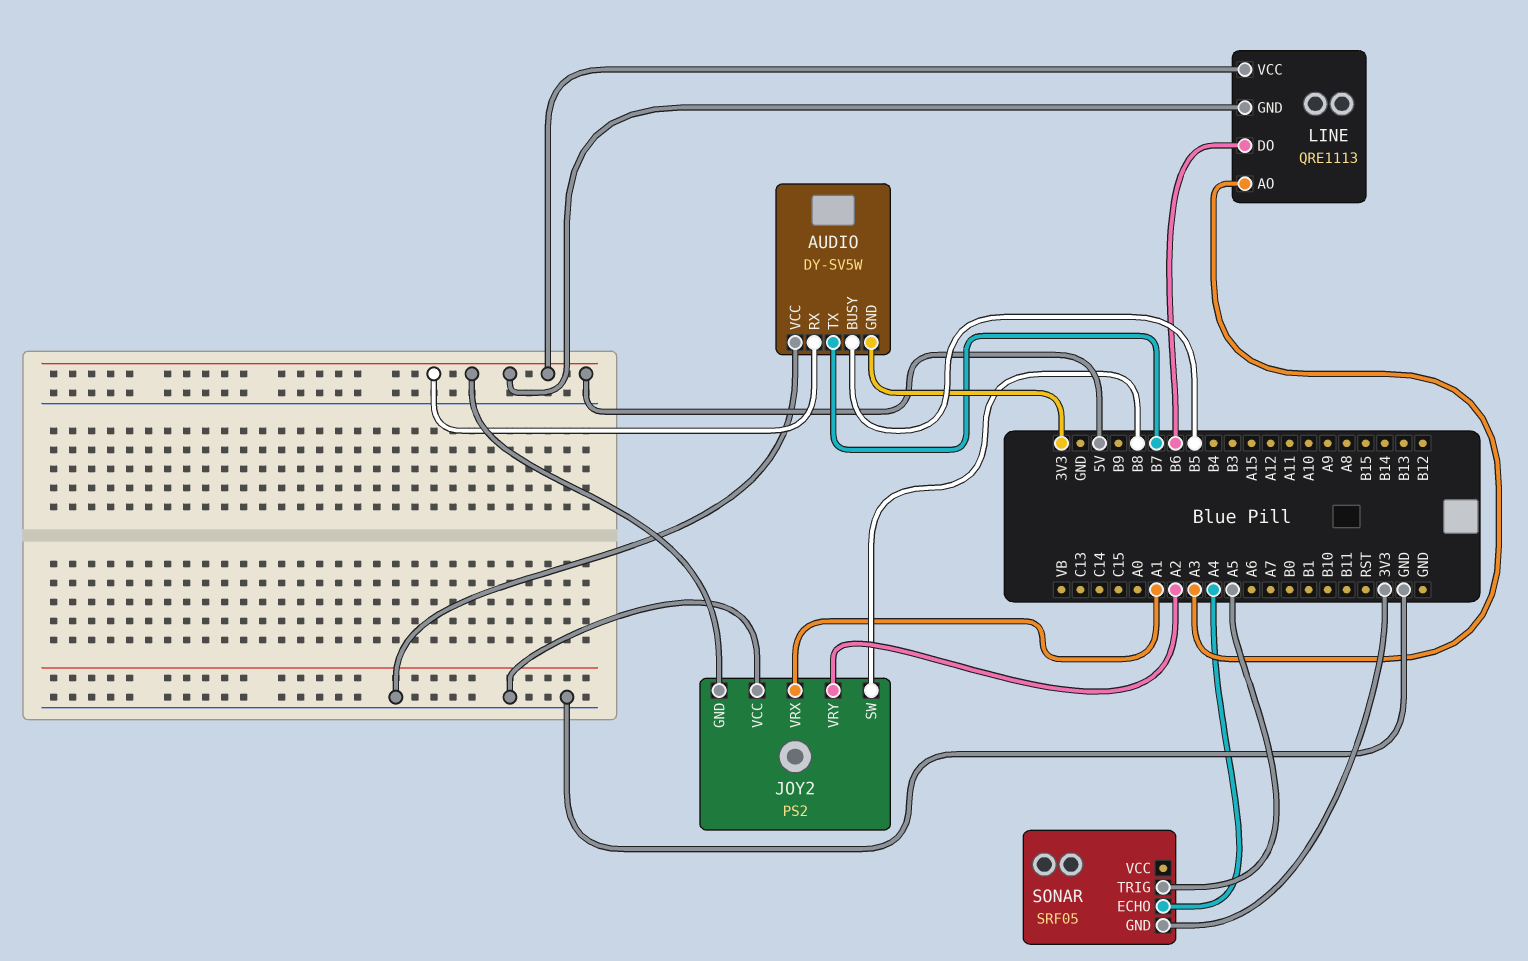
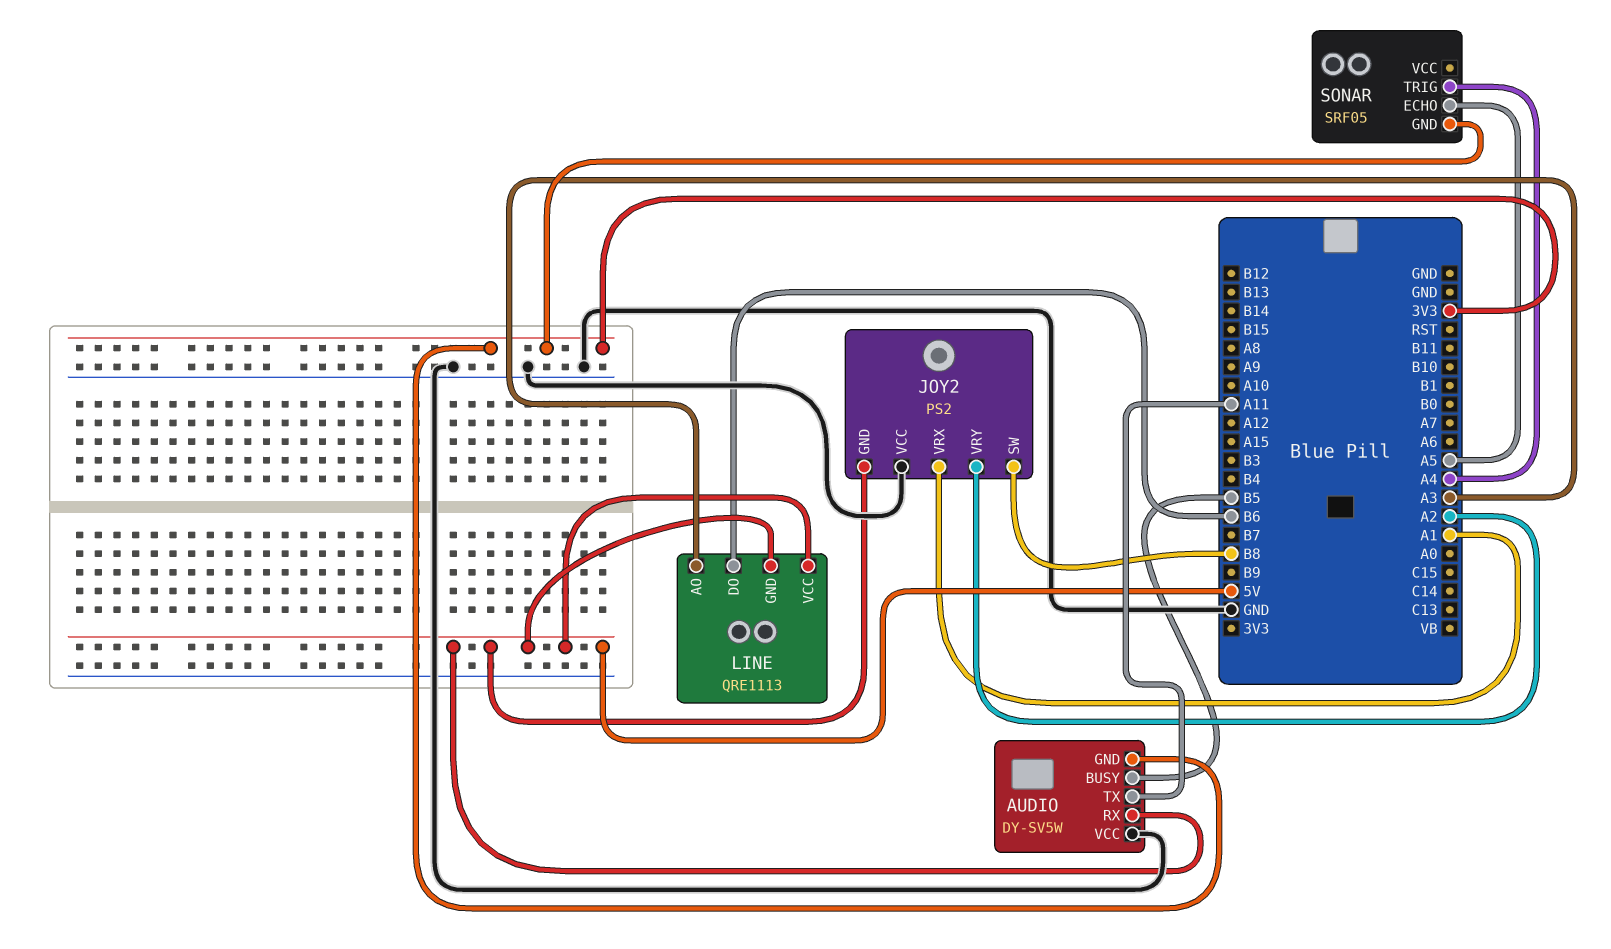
AUDIO pin TX: B7 -> A11
SONAR pin ECHO: A4 -> A5
SONAR pin TRIG: A5 -> A4

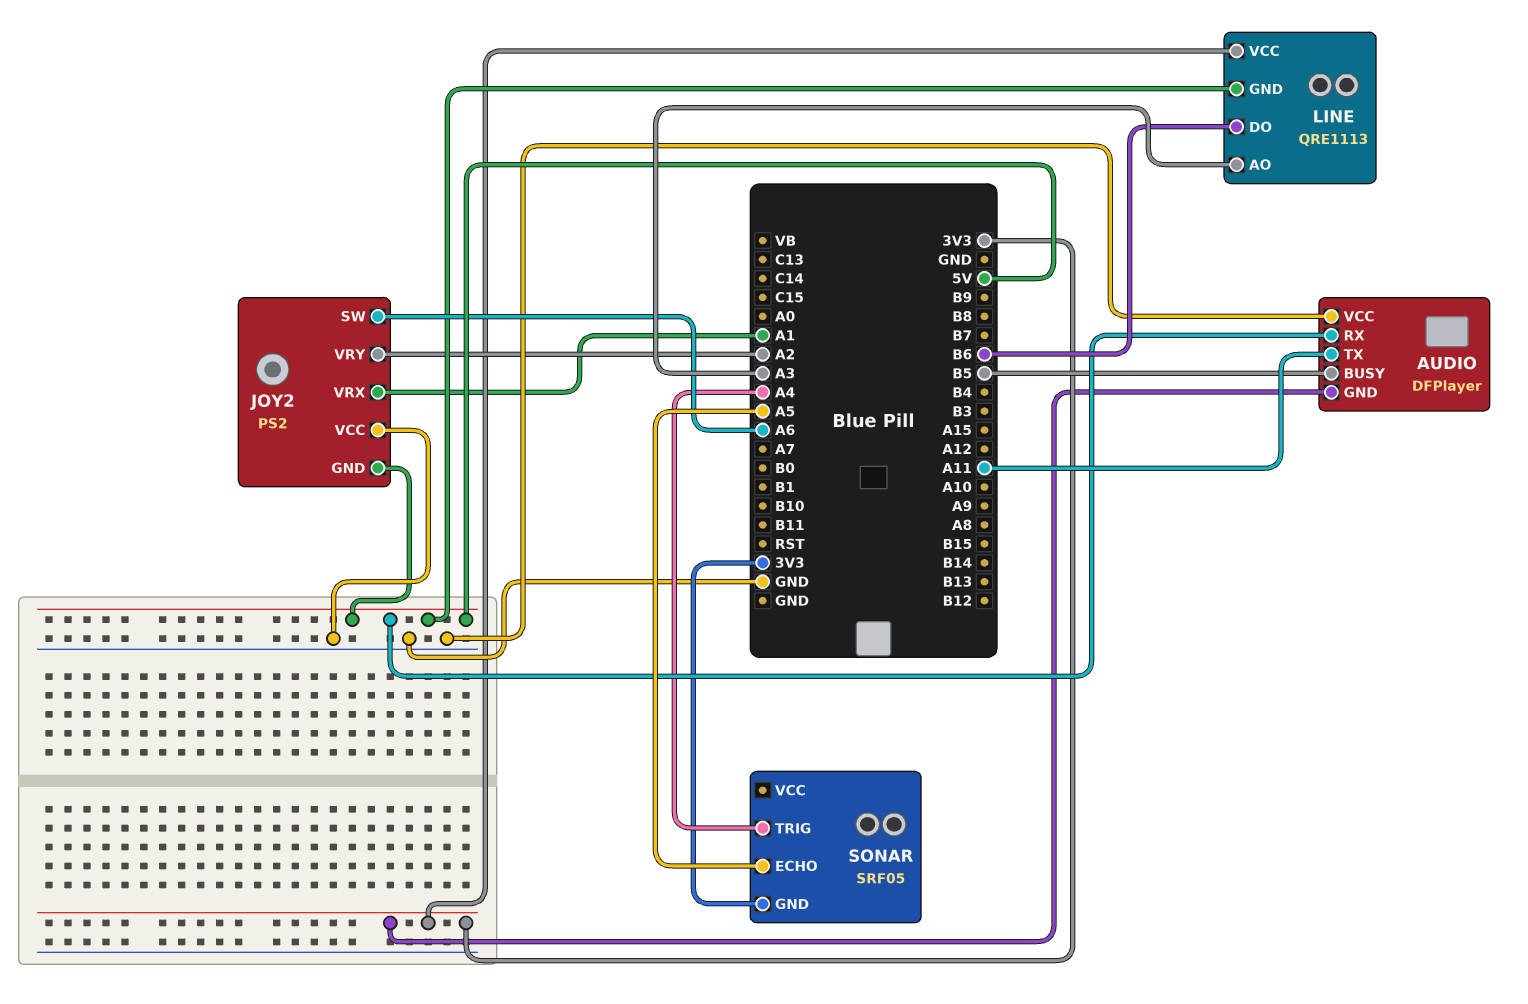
AUDIO: DY-SV5W -> DFPlayer
JOY2 pin SW: B8 -> A6
LINE pin VCC: 5V -> 3V3

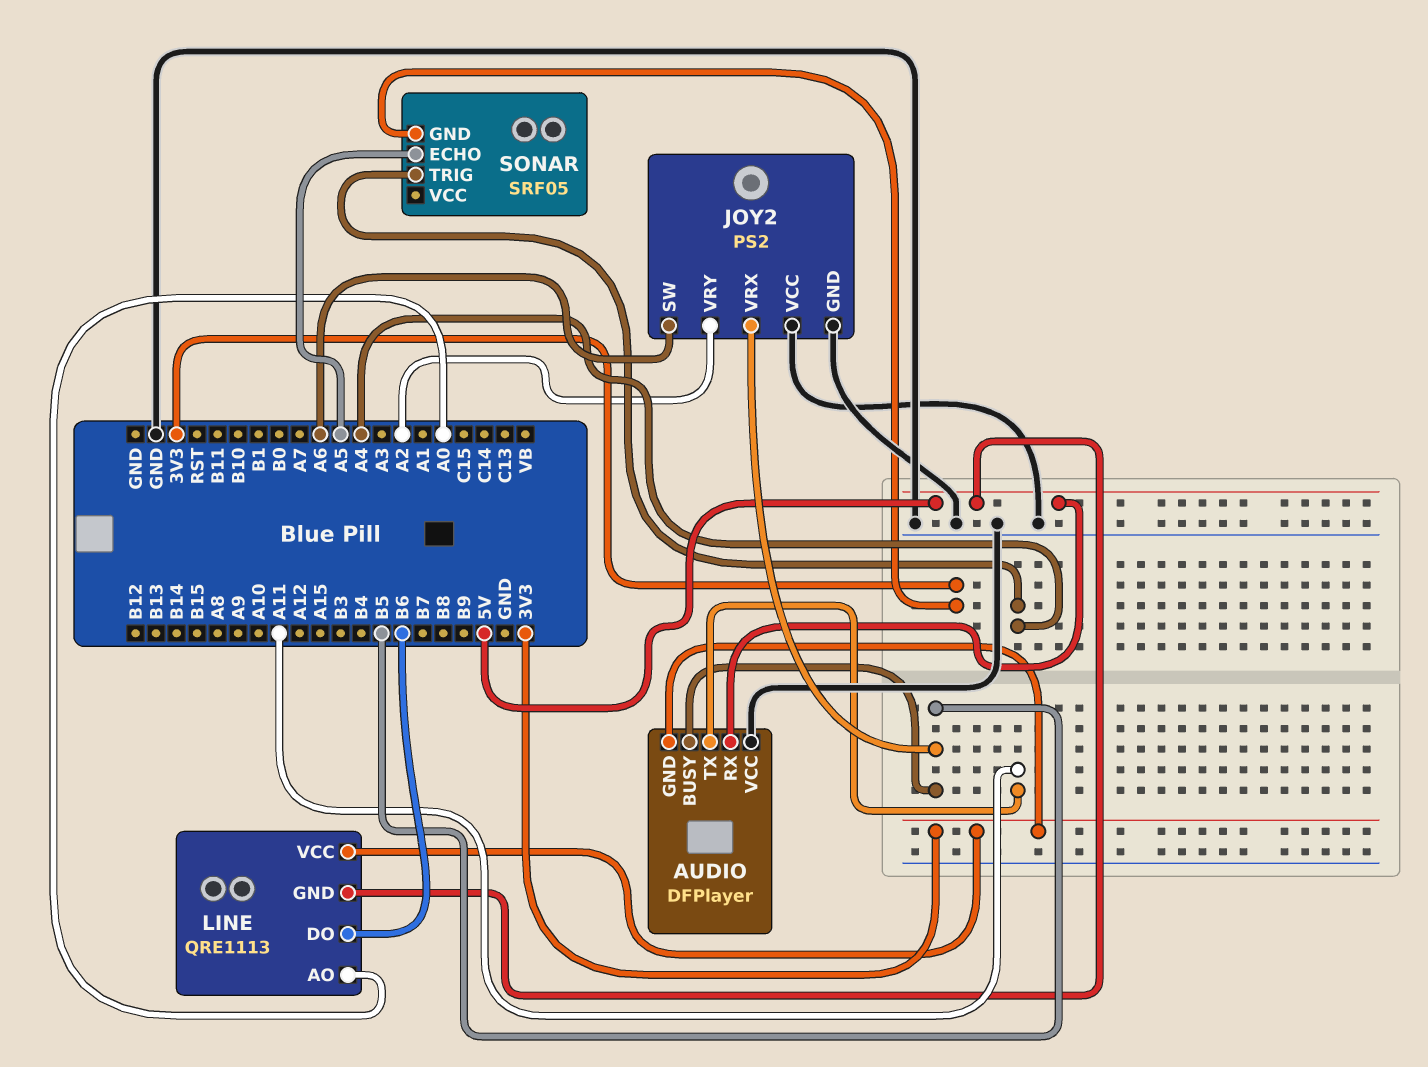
JOY2 pin GND: 5V -> GND
JOY2 pin VRX: A1 -> B5
LINE pin AO: A3 -> A0

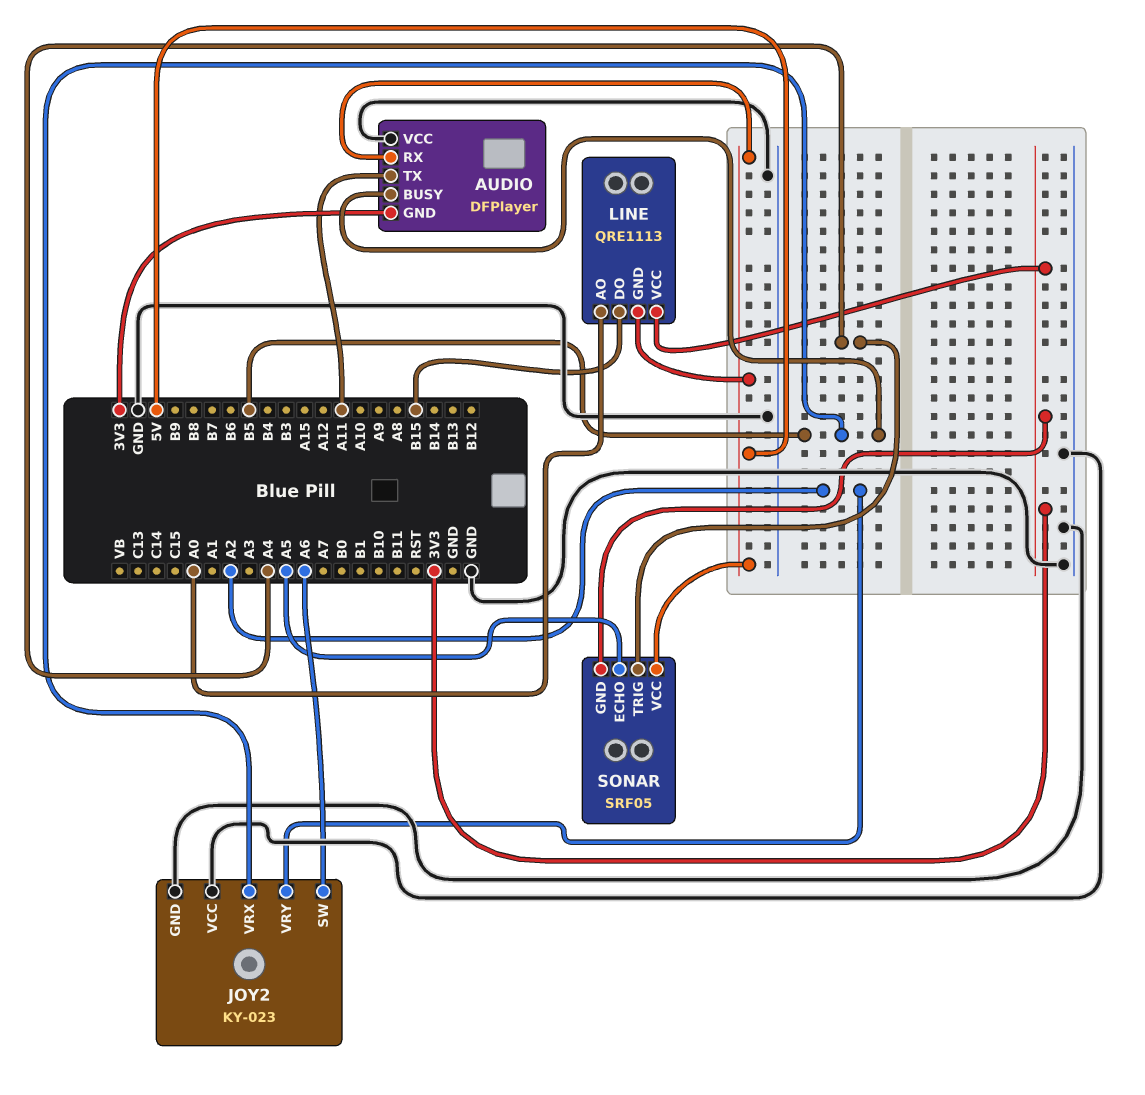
JOY2: PS2 -> KY-023
LINE pin DO: B6 -> B15
SONAR pin VCC: none -> 5V

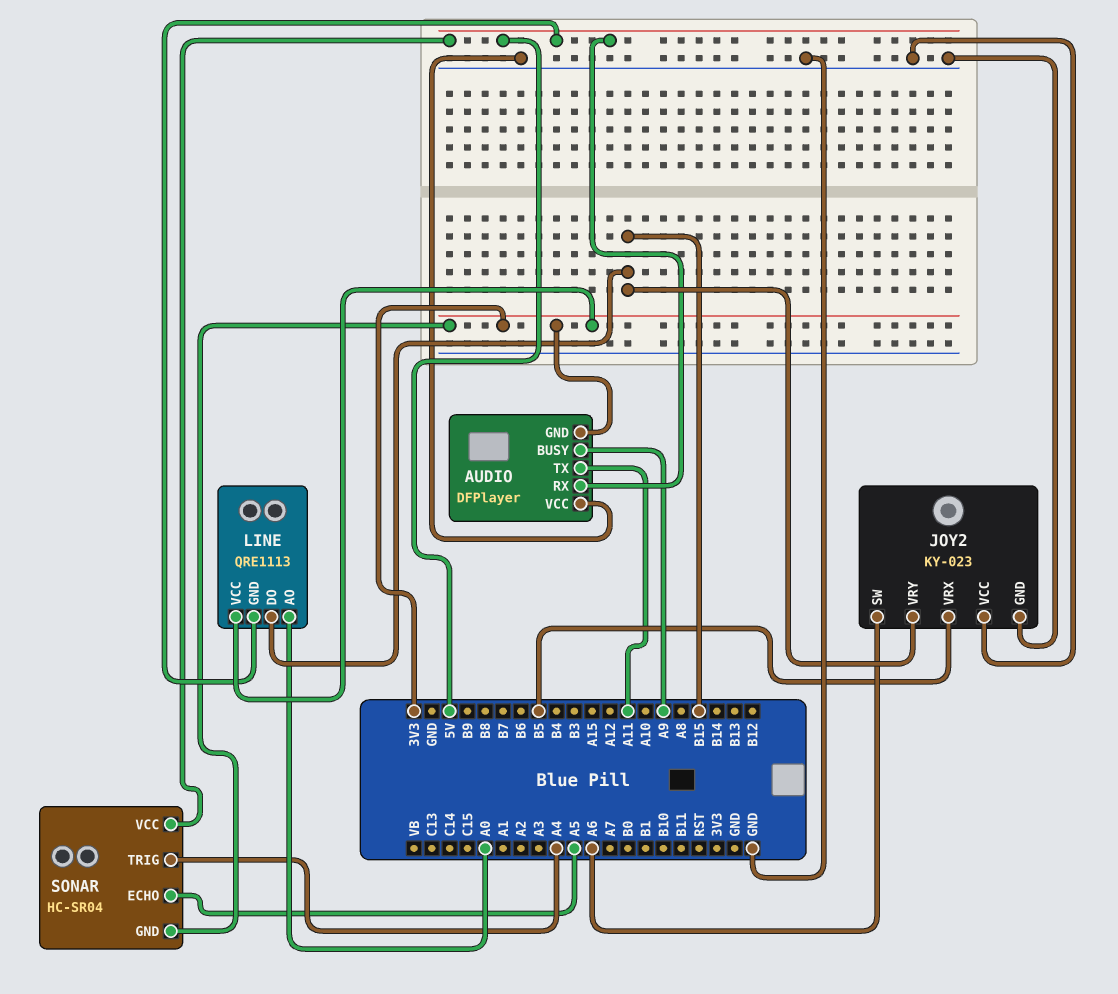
AUDIO pin BUSY: B5 -> A9
JOY2 pin VRY: A2 -> B15
SONAR: SRF05 -> HC-SR04

